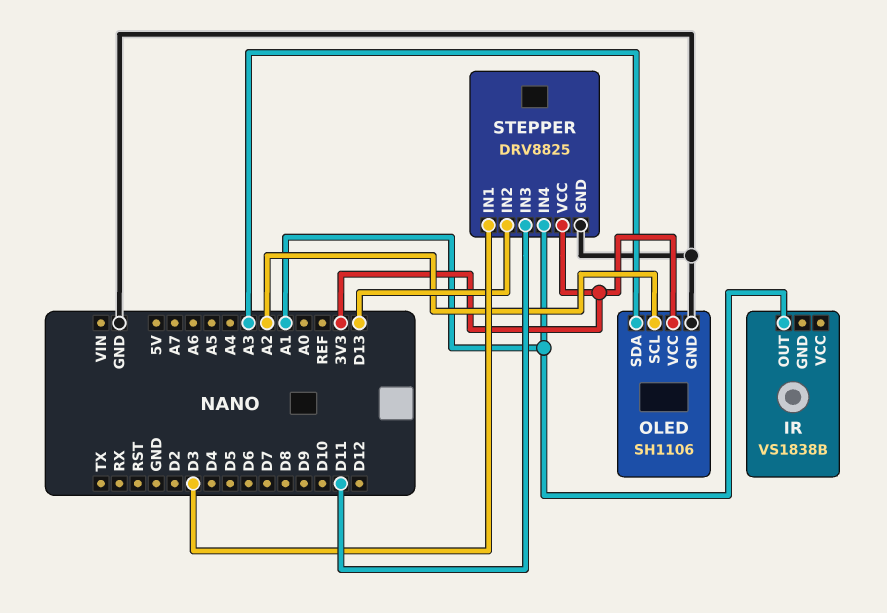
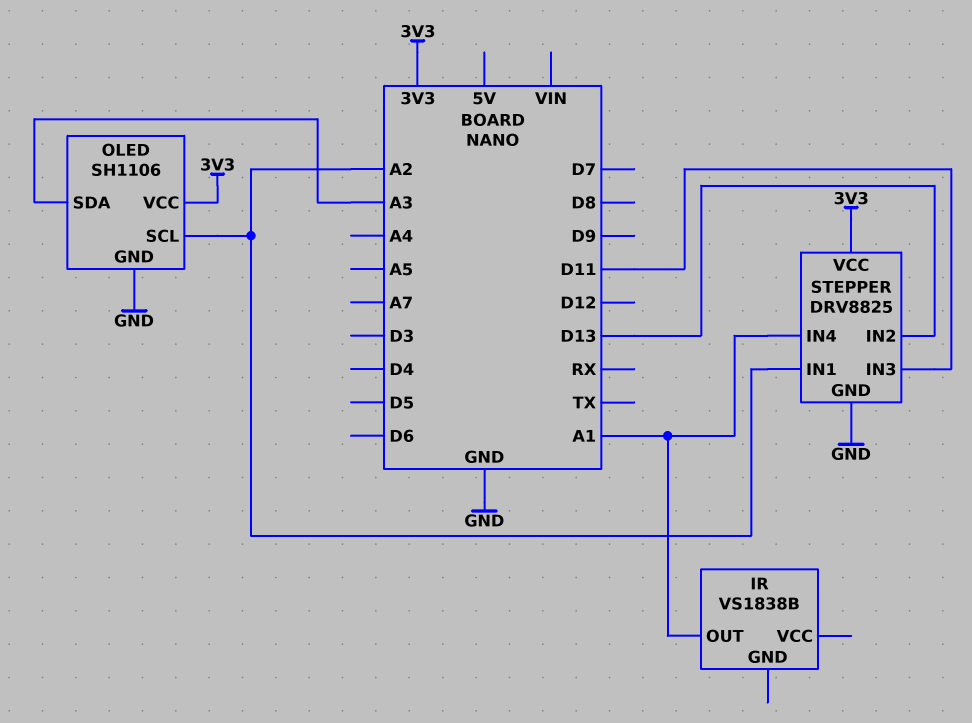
STEPPER pin IN1: D3 -> A2

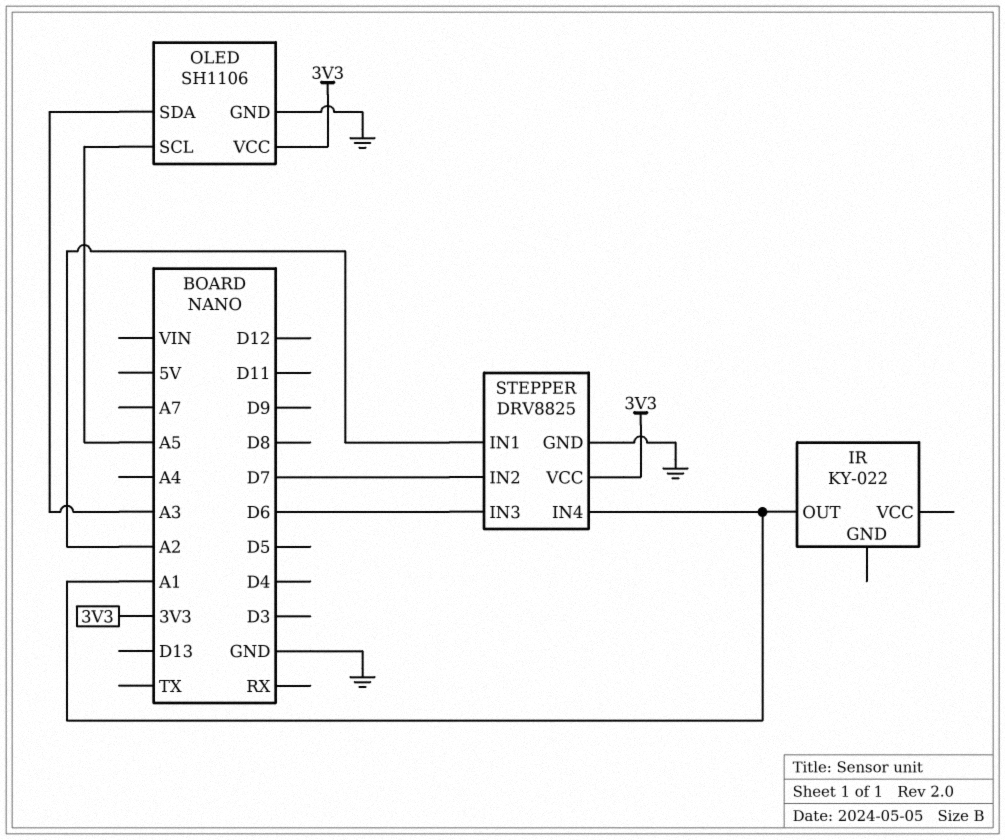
IR: VS1838B -> KY-022
OLED pin SCL: A2 -> A5
STEPPER pin IN2: D13 -> D7
STEPPER pin IN3: D11 -> D6

